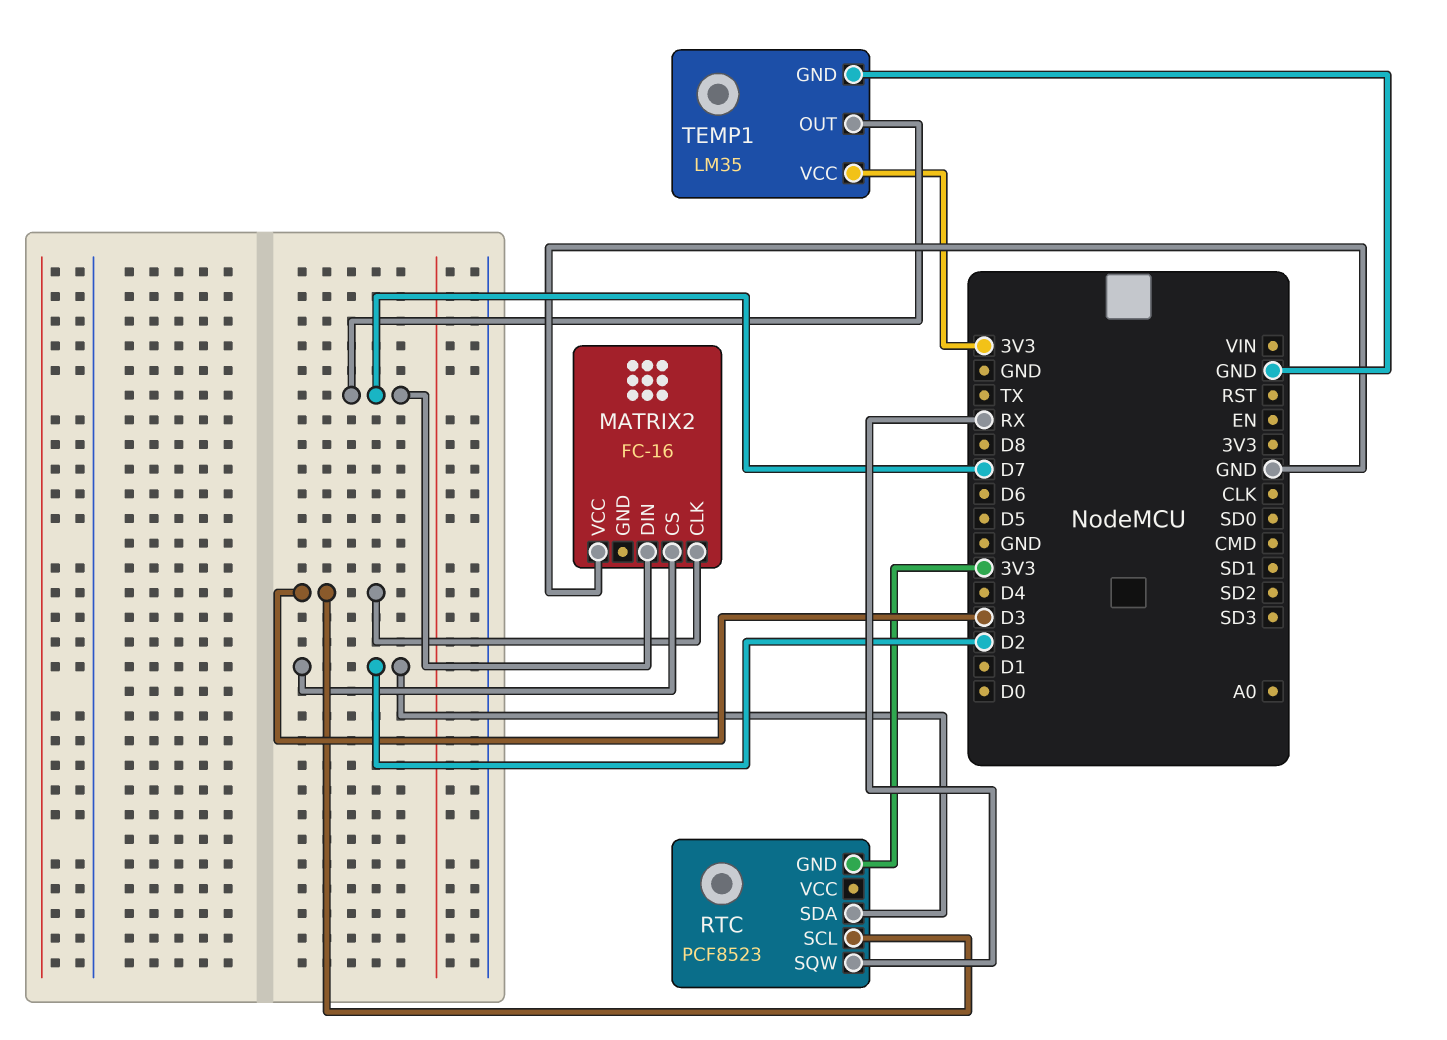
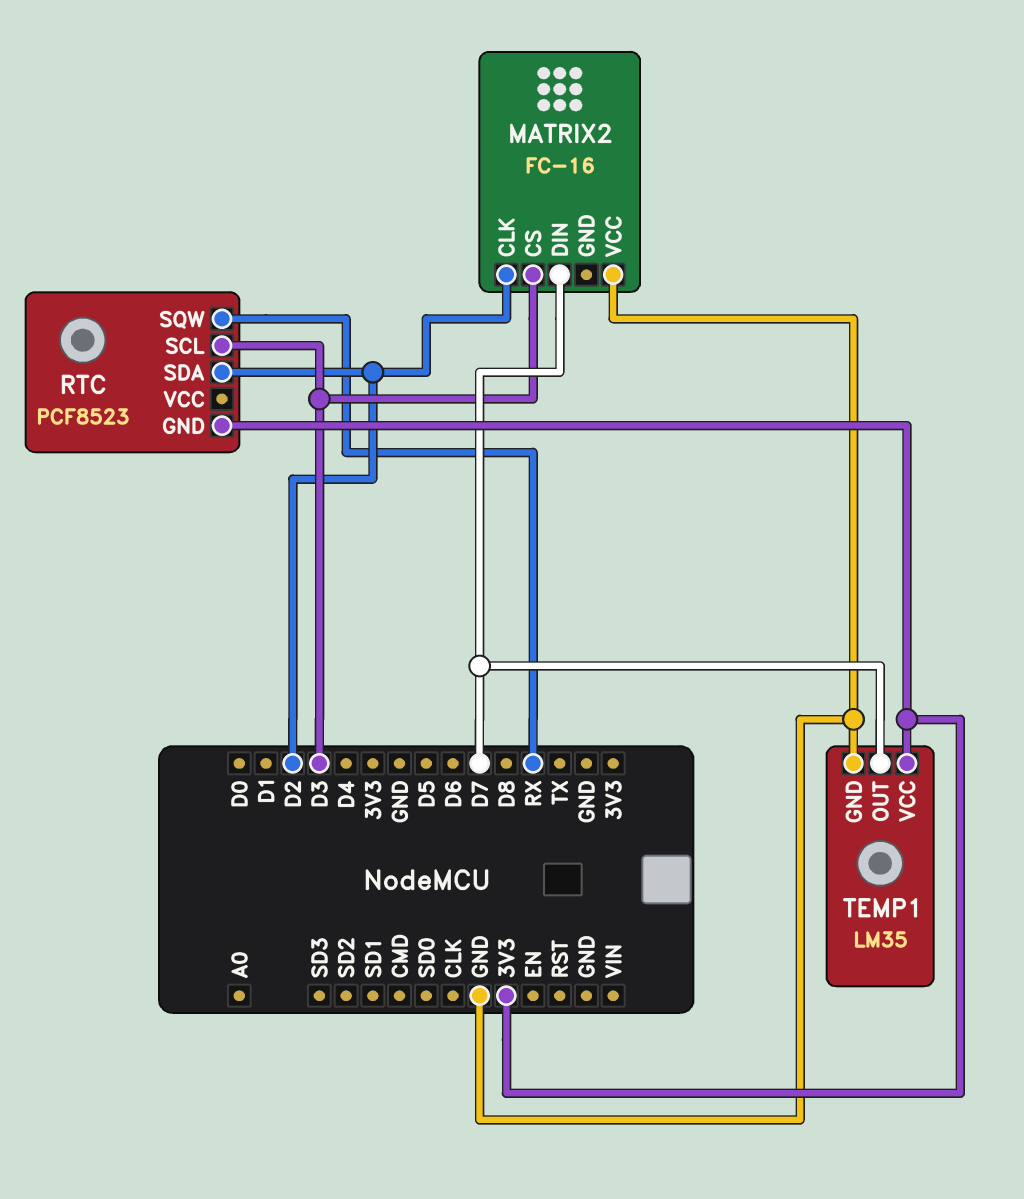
MATRIX2 pin CLK: D3 -> D2
MATRIX2 pin CS: D2 -> D3

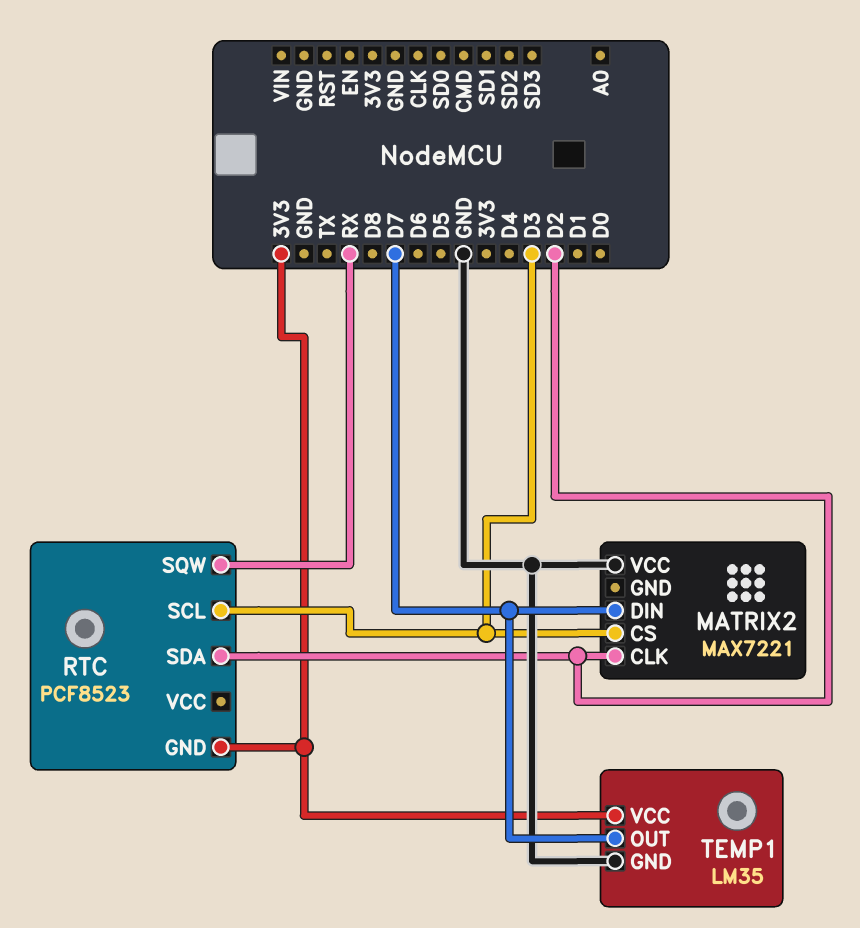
MATRIX2: FC-16 -> MAX7221

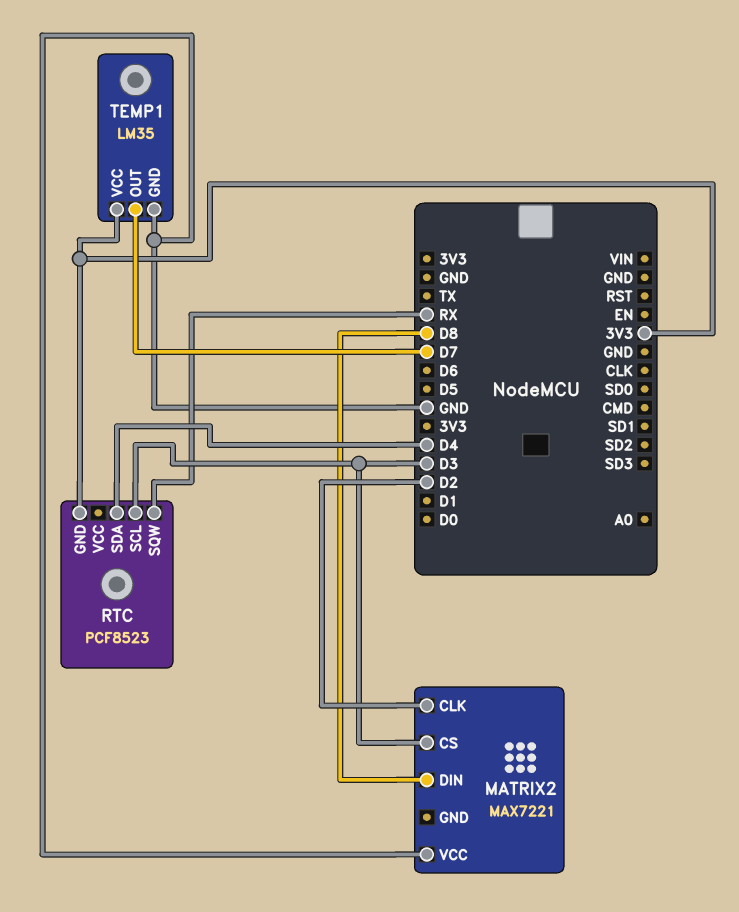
MATRIX2 pin DIN: D7 -> D8
RTC pin SDA: D2 -> D4

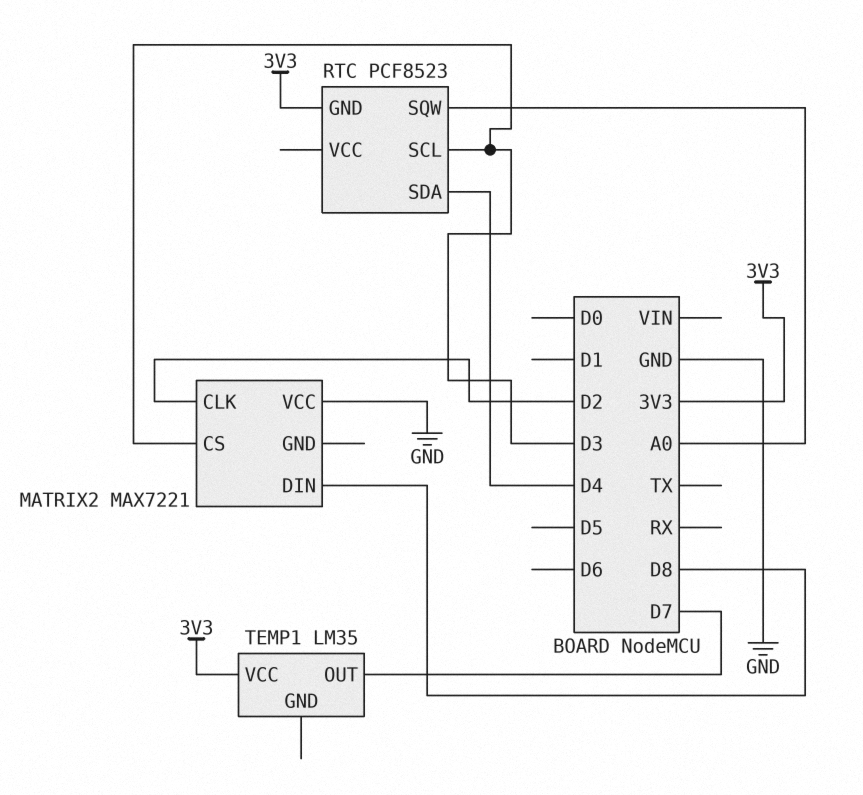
RTC pin SQW: RX -> A0
TEMP1 pin GND: GND -> none

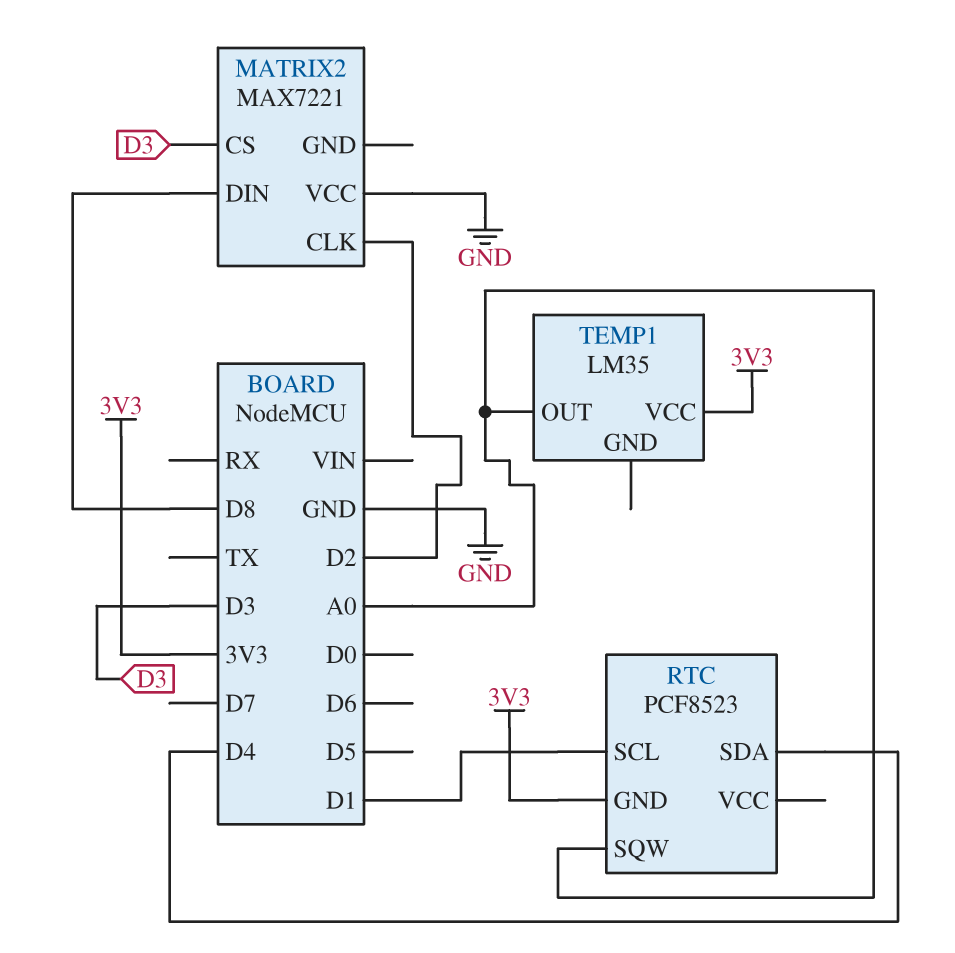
RTC pin SCL: D3 -> D1
TEMP1 pin OUT: D7 -> A0

